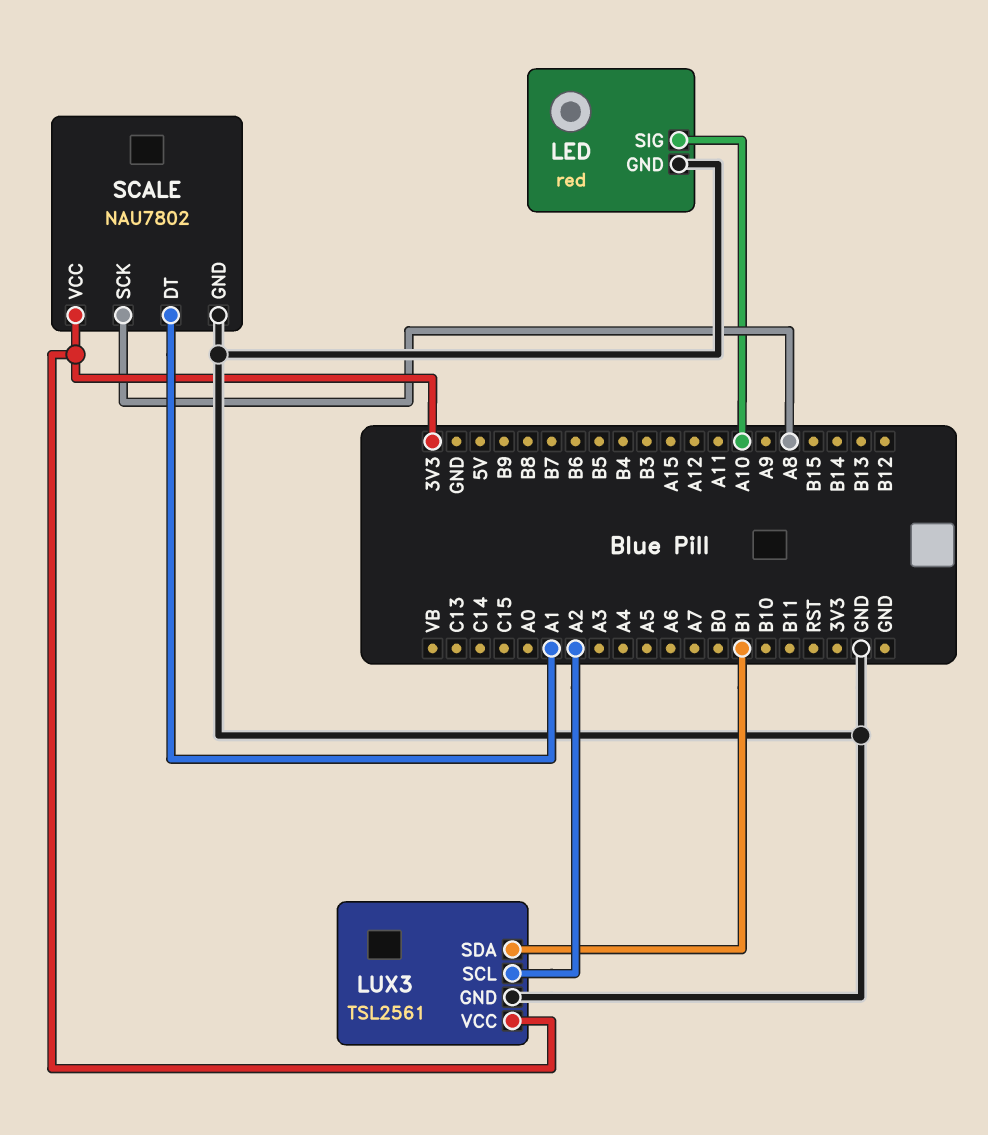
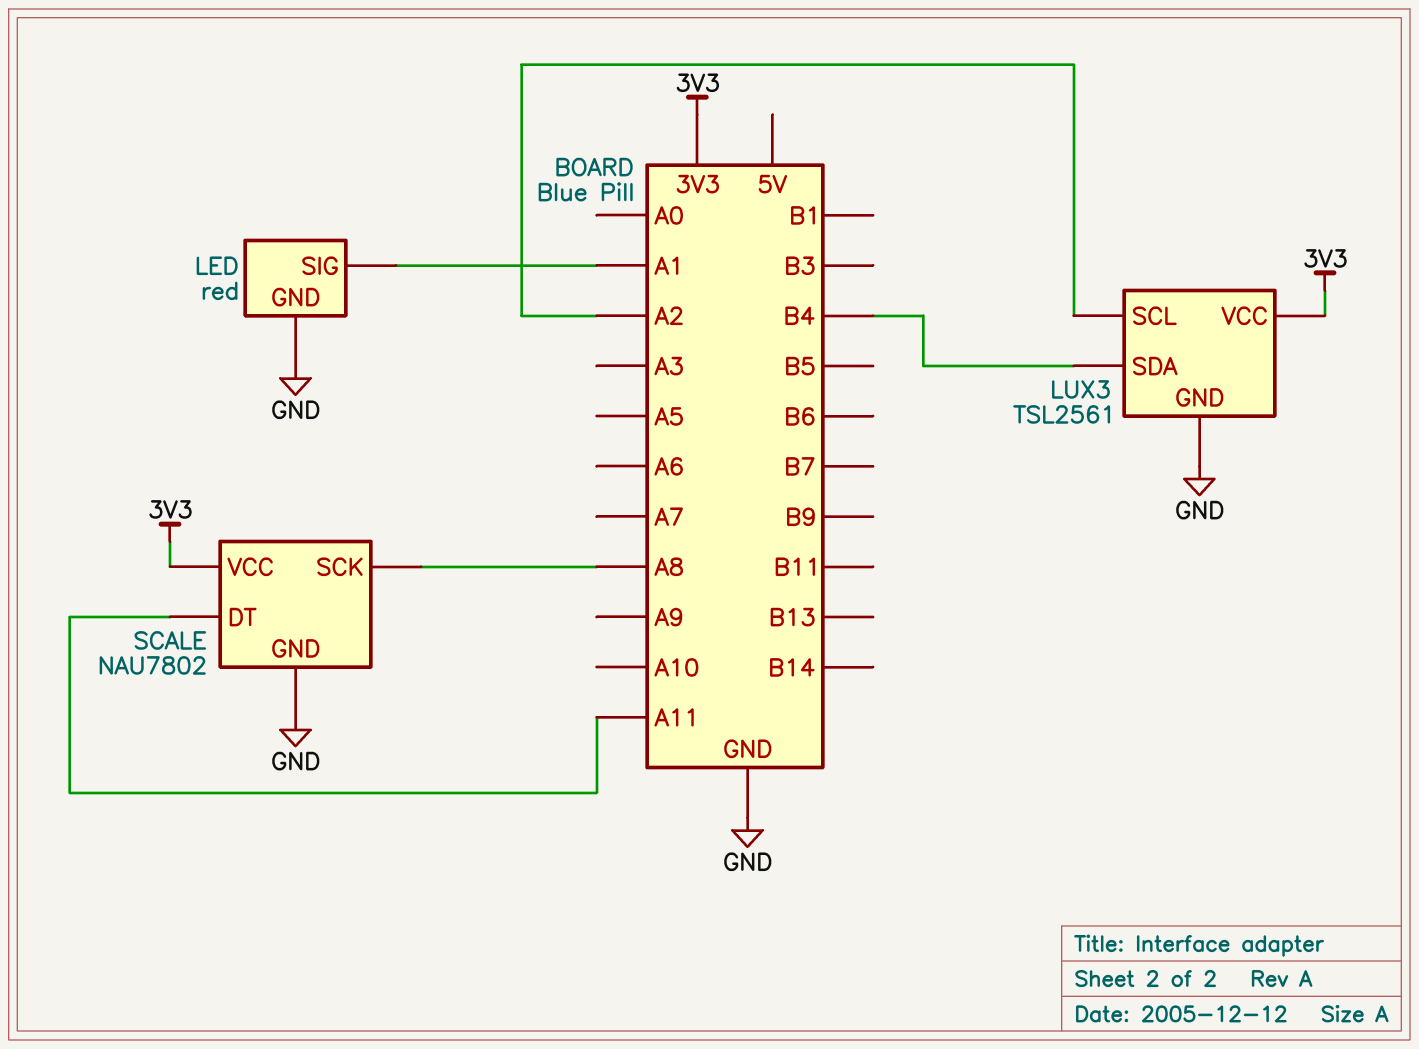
LED pin SIG: A10 -> A1
LUX3 pin SDA: B1 -> B4
SCALE pin DT: A1 -> A11

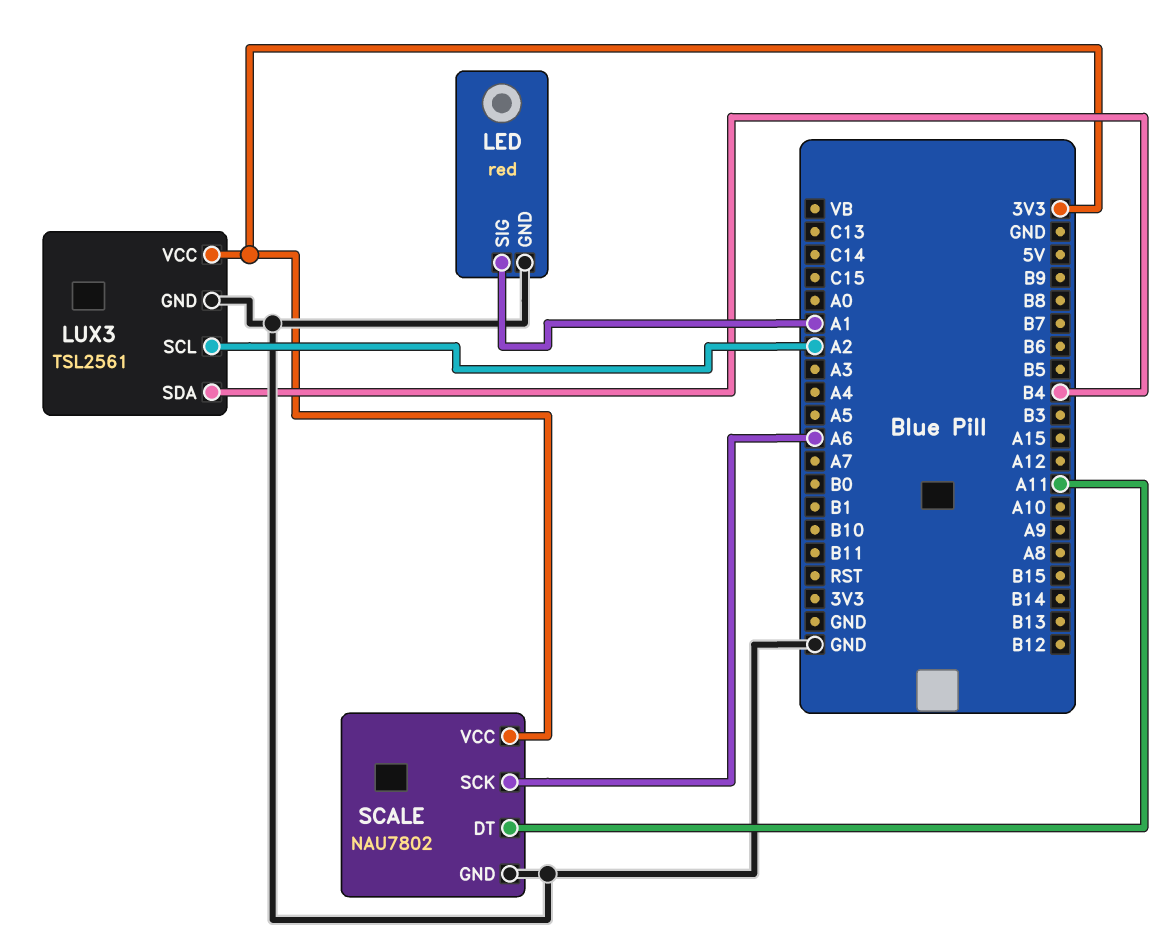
SCALE pin SCK: A8 -> A6

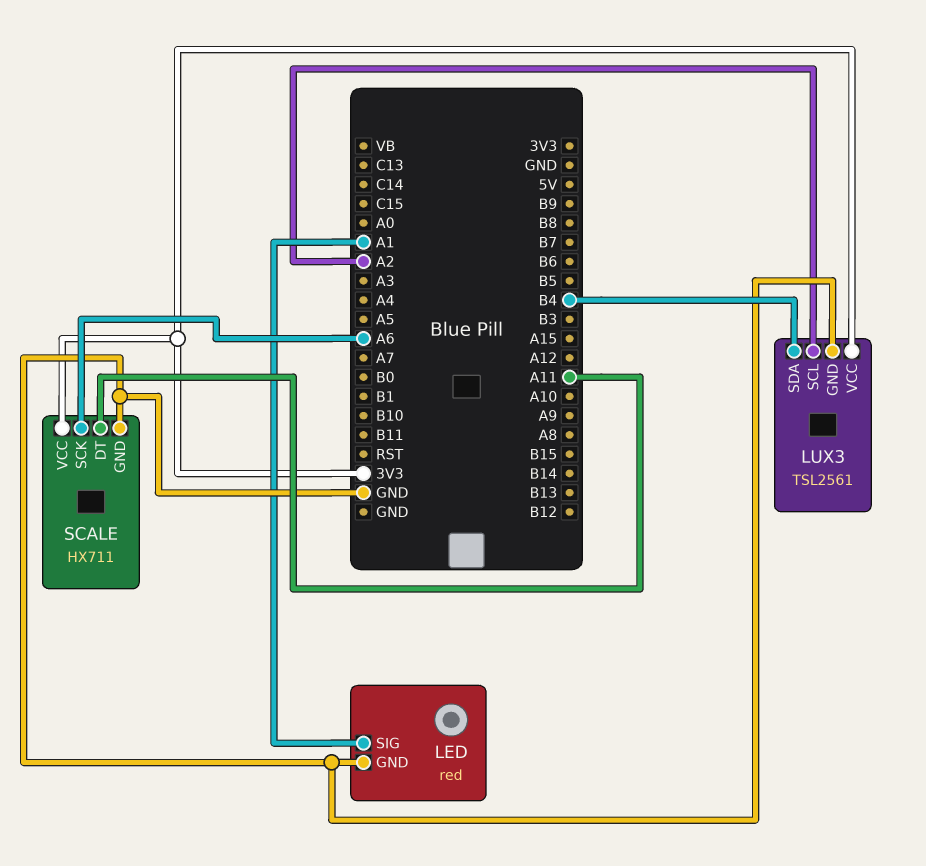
SCALE: NAU7802 -> HX711

